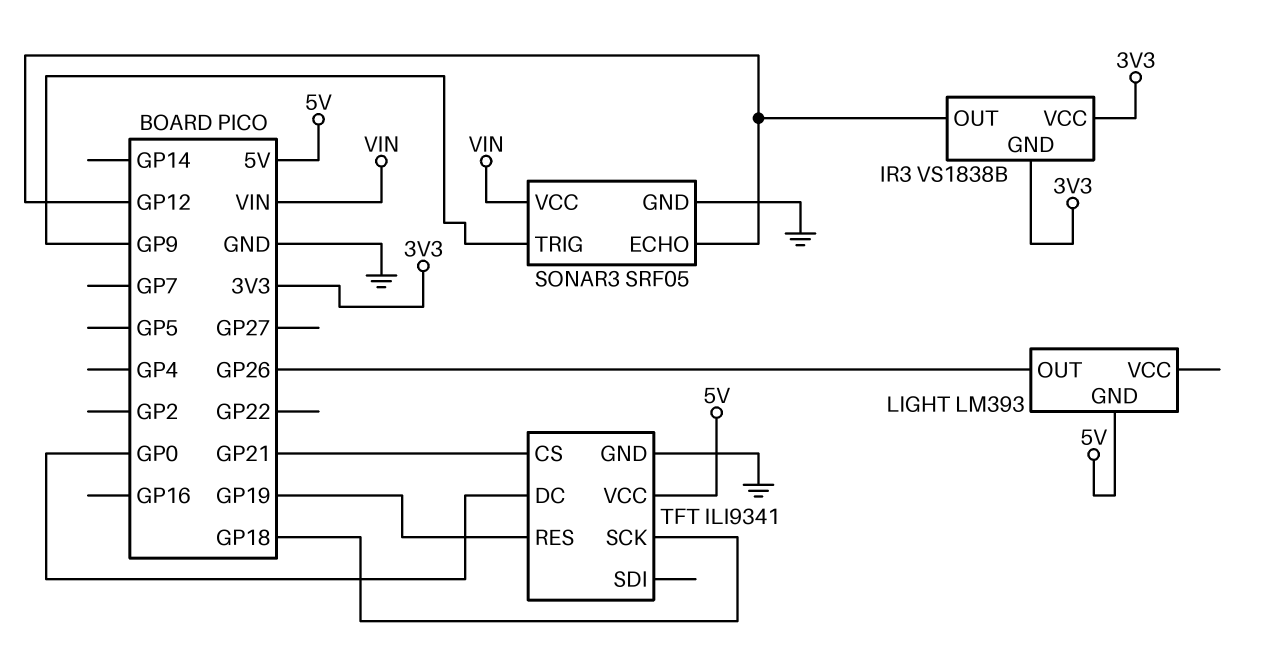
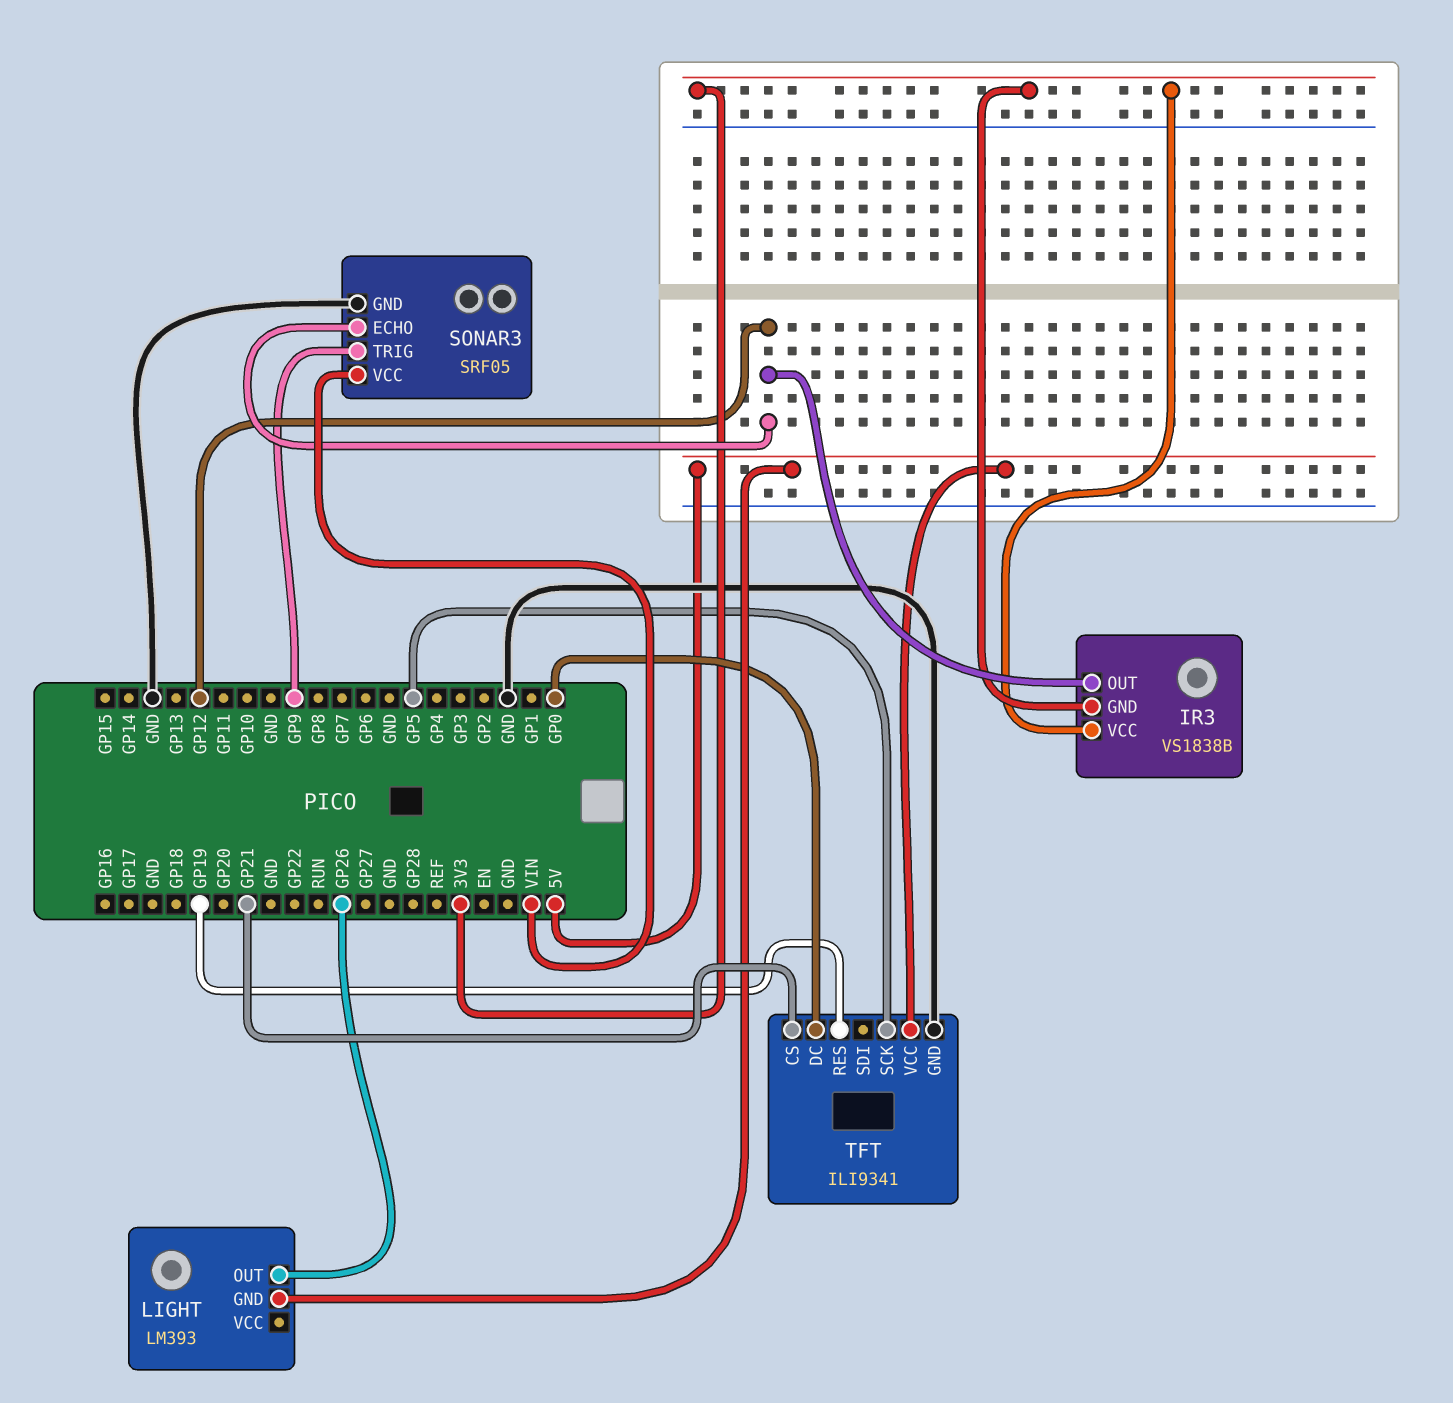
TFT pin SCK: GP18 -> GP5

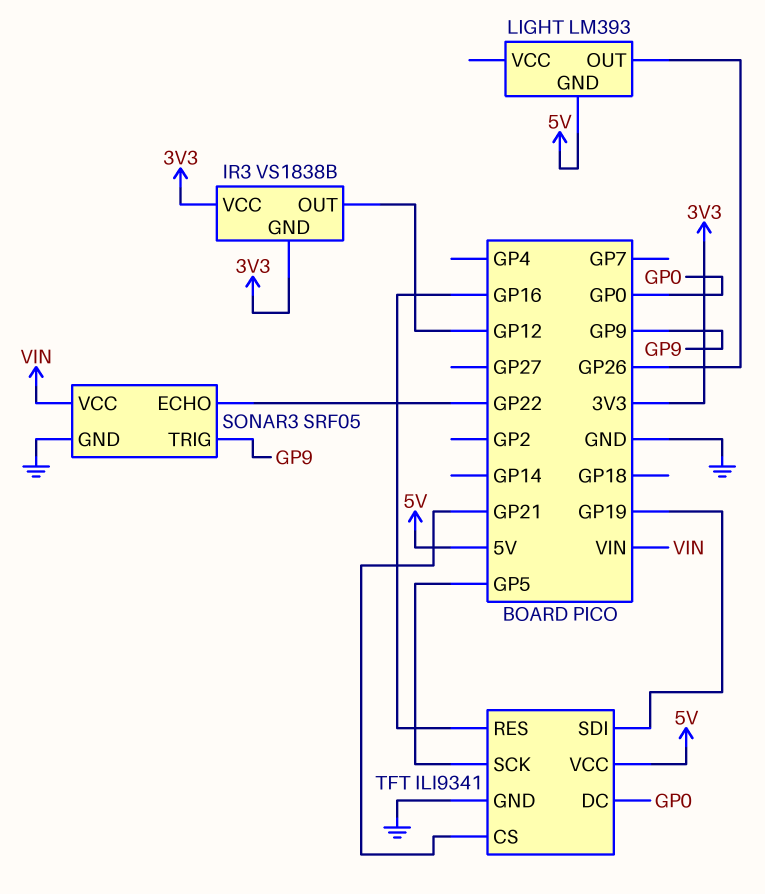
SONAR3 pin ECHO: GP12 -> GP22
TFT pin RES: GP19 -> GP16
TFT pin SDI: none -> GP19

